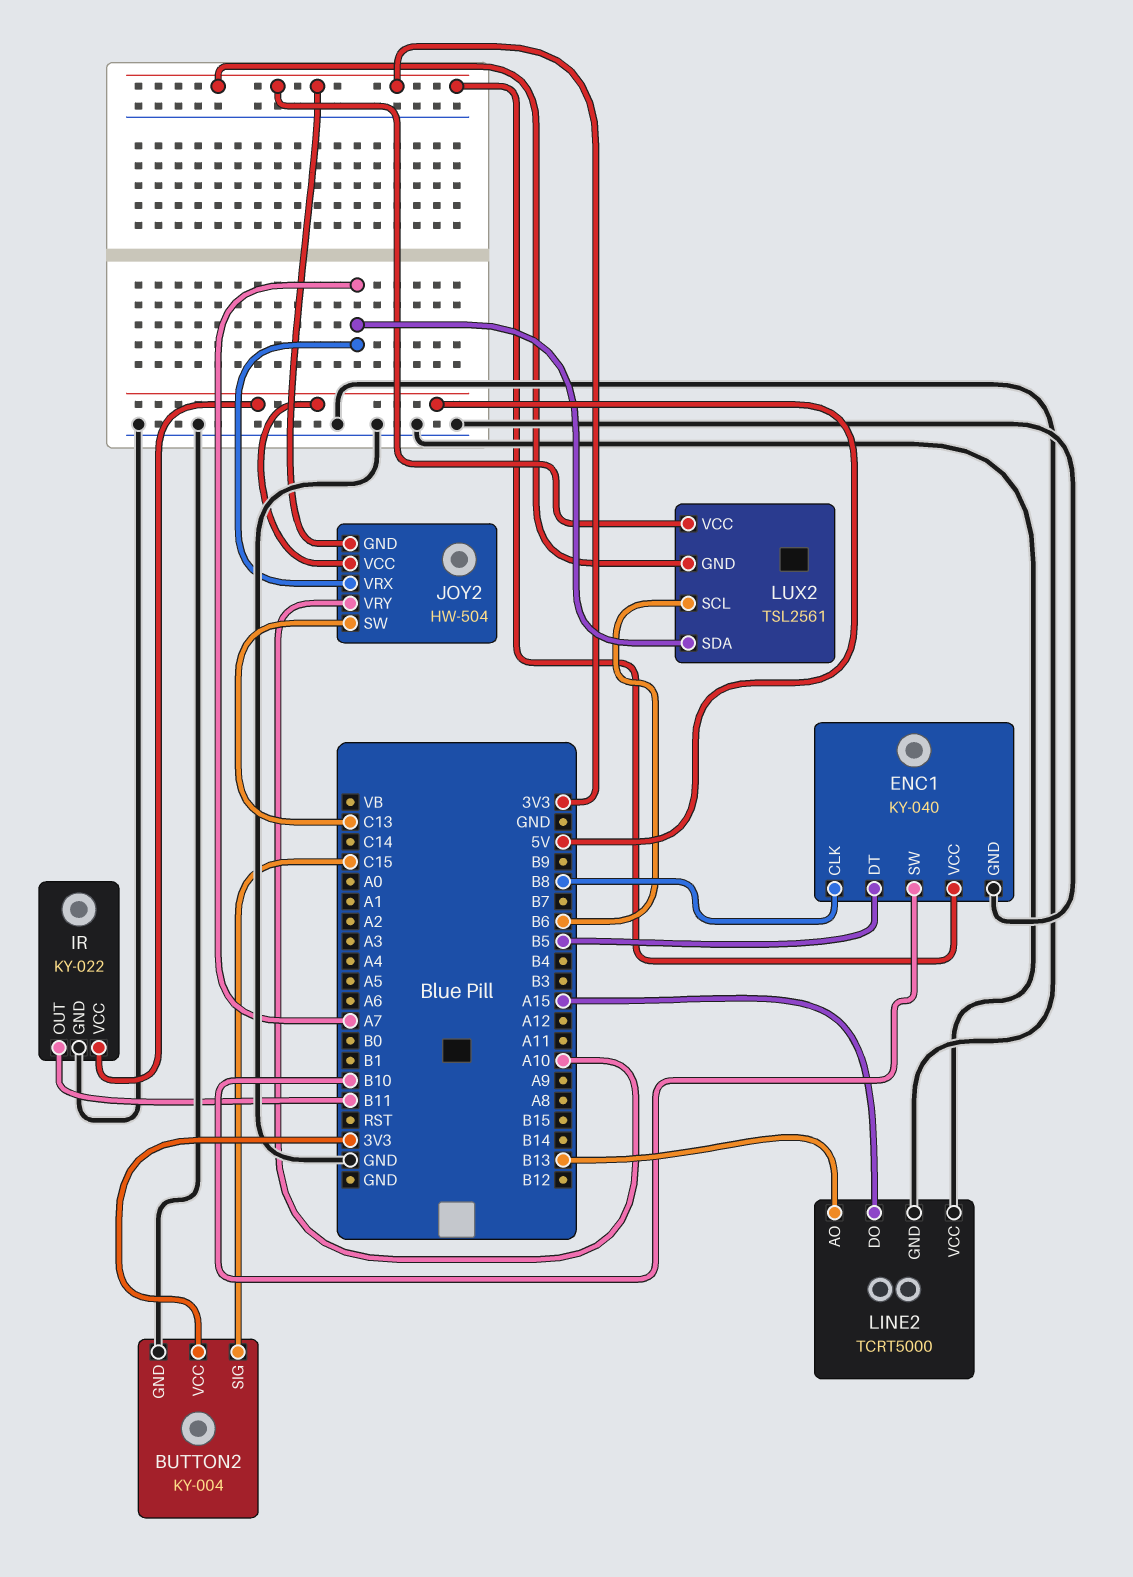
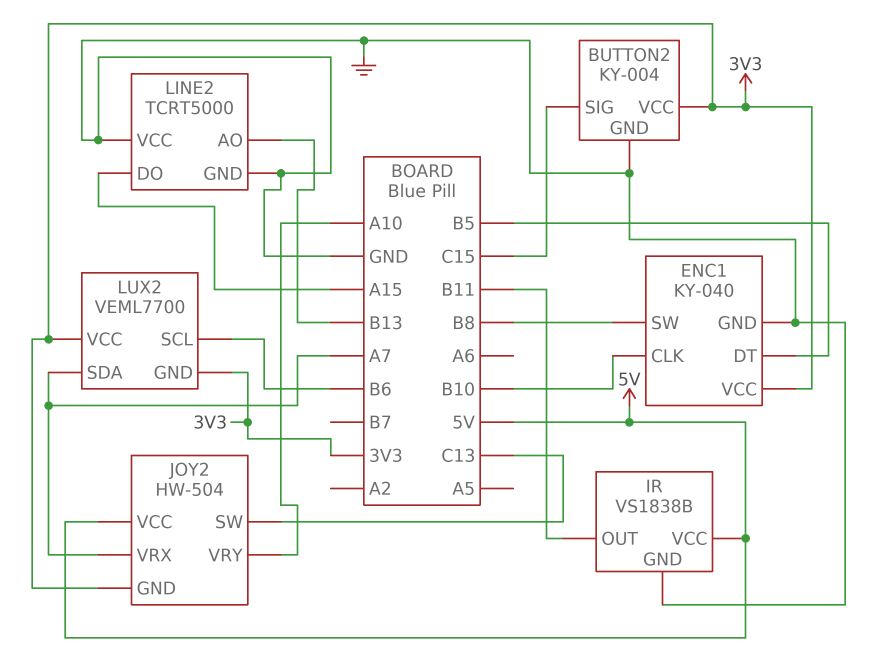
ENC1 pin CLK: B8 -> B10
ENC1 pin SW: B10 -> B8
IR: KY-022 -> VS1838B
LUX2: TSL2561 -> VEML7700

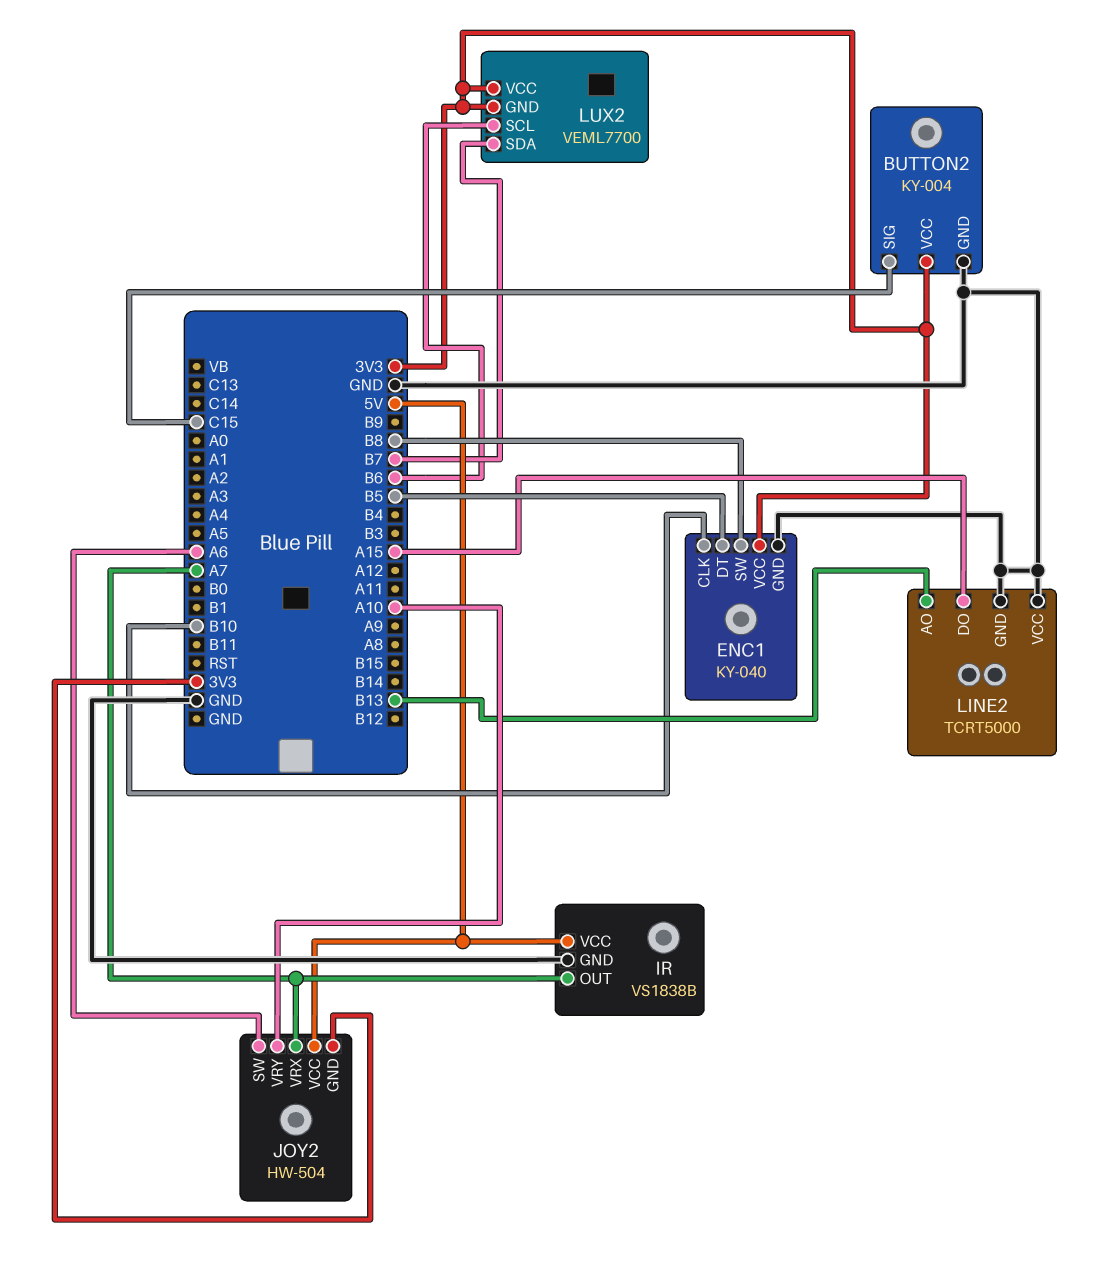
IR pin OUT: B11 -> A7
JOY2 pin SW: C13 -> A6
LUX2 pin SDA: A7 -> B7

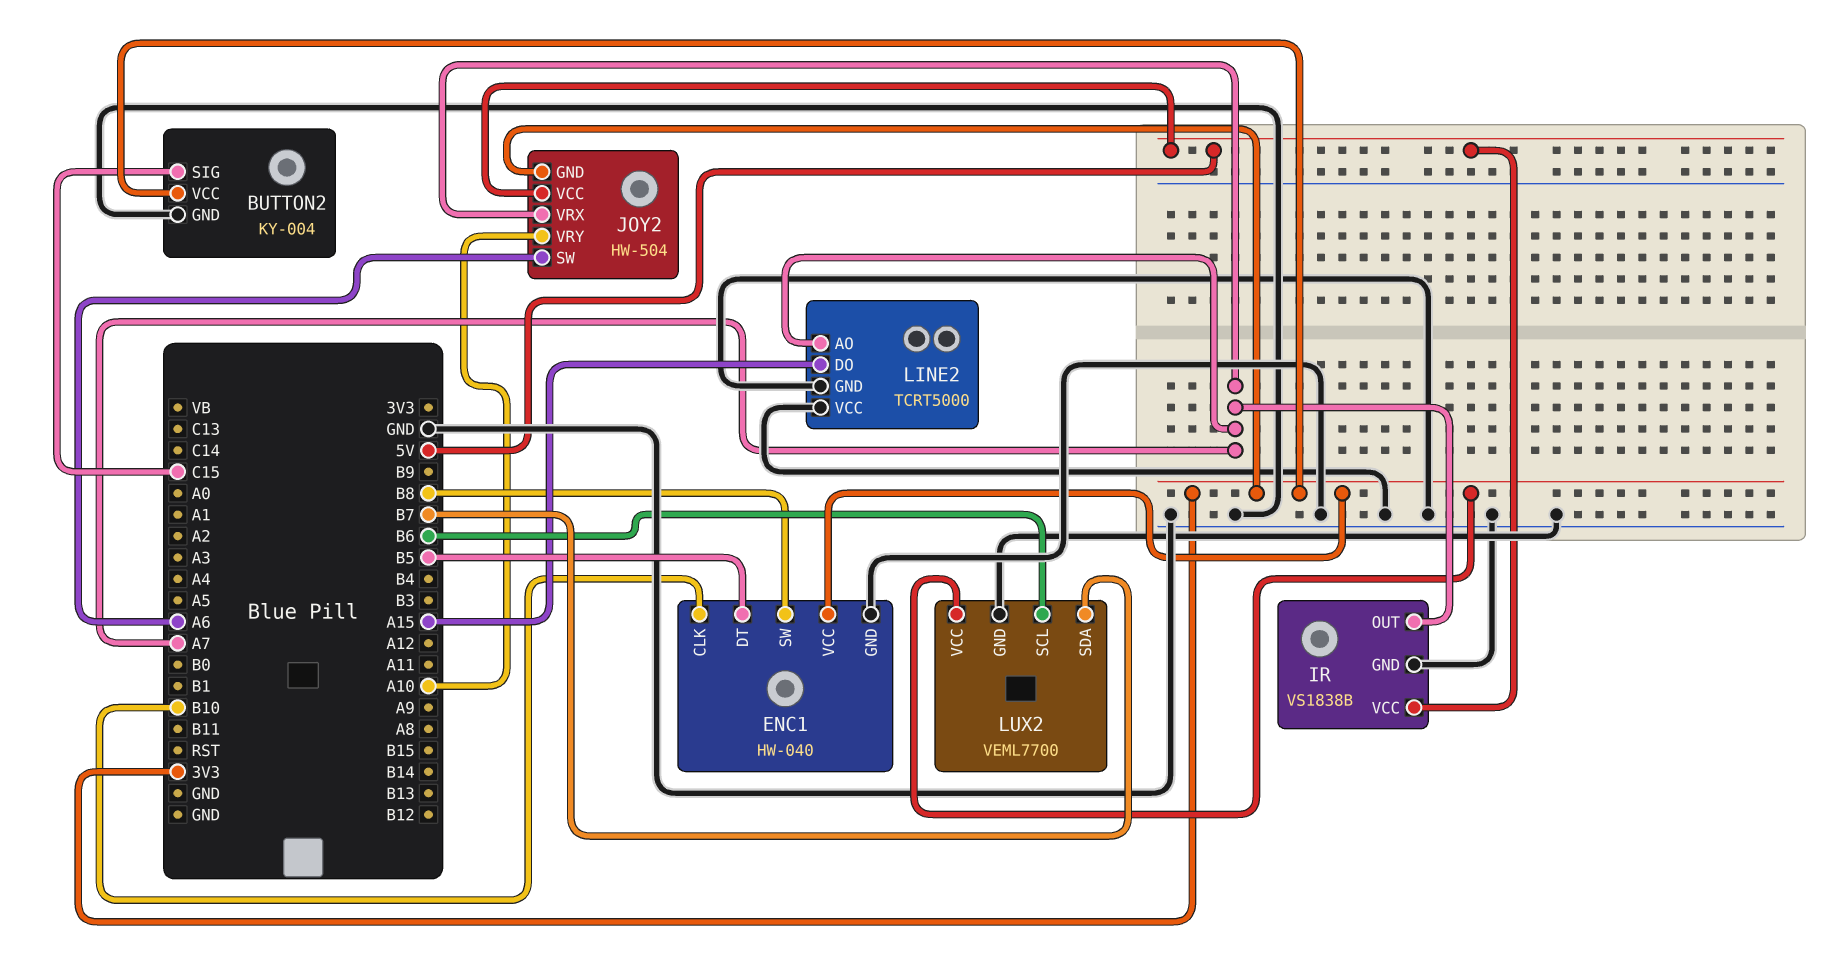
ENC1: KY-040 -> HW-040
LINE2 pin AO: B13 -> A7
LUX2 pin GND: 3V3 -> GND

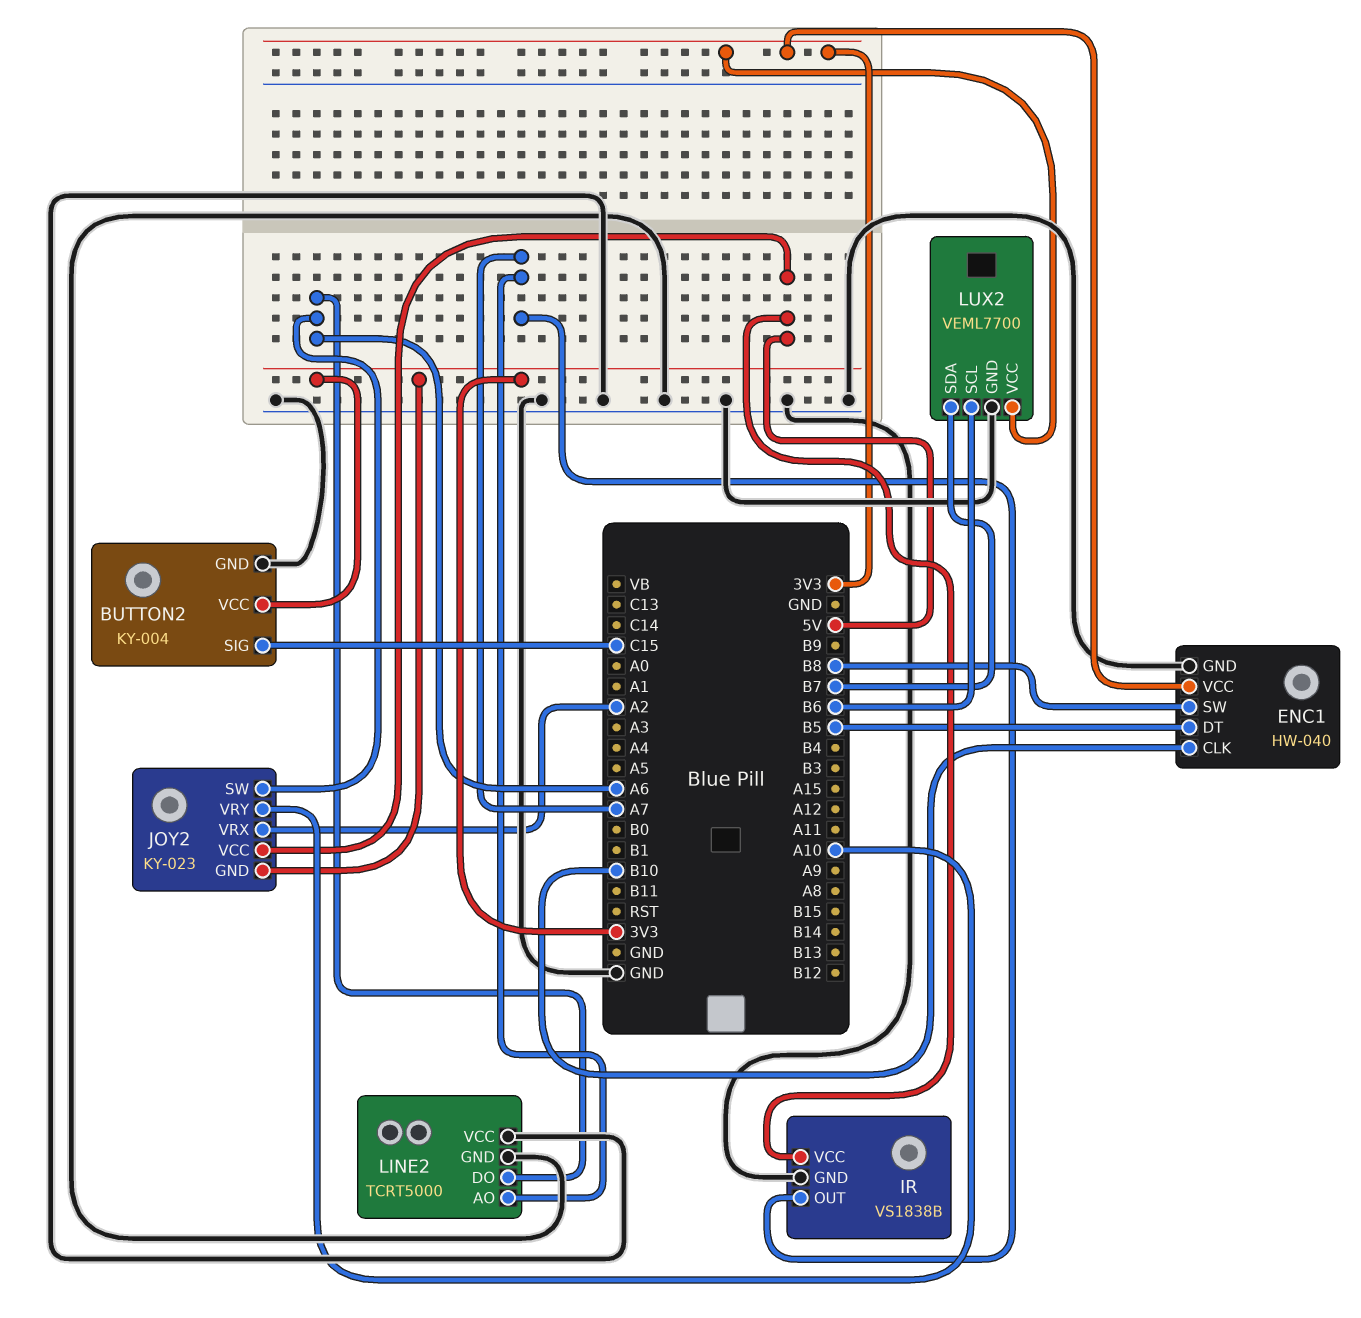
JOY2: HW-504 -> KY-023
JOY2 pin VRX: A7 -> A2
LINE2 pin DO: A15 -> A6

